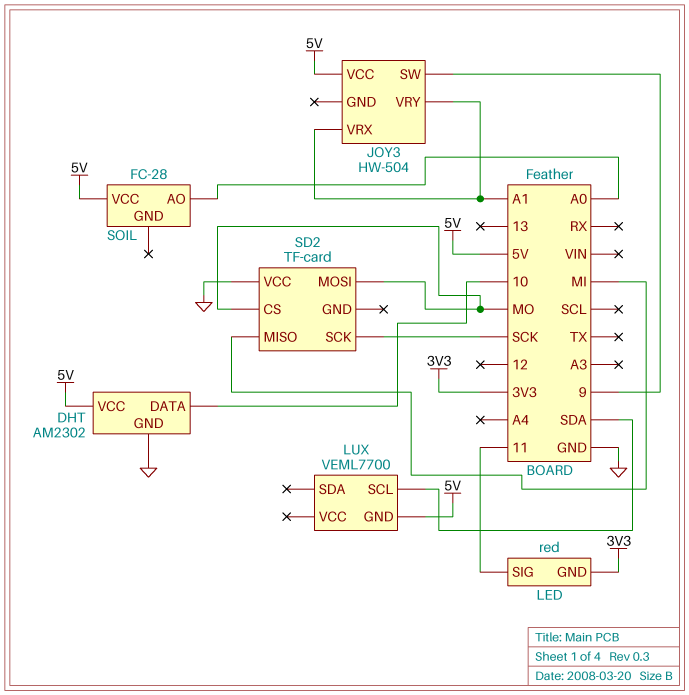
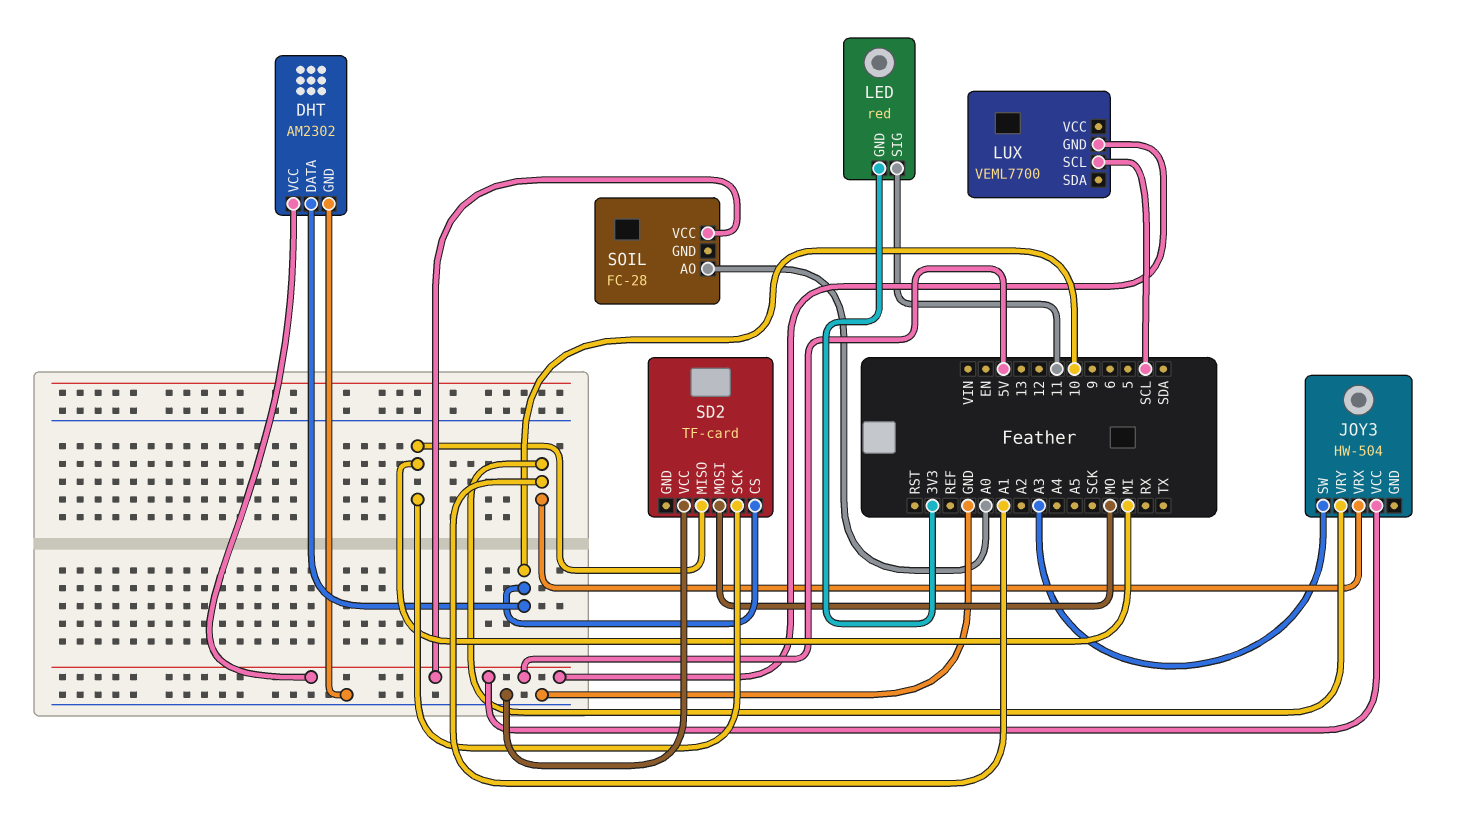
JOY3 pin SW: 9 -> A3
LUX pin SCL: SDA -> SCL
SD2 pin CS: MO -> 10
SD2 pin SCK: SCK -> MI

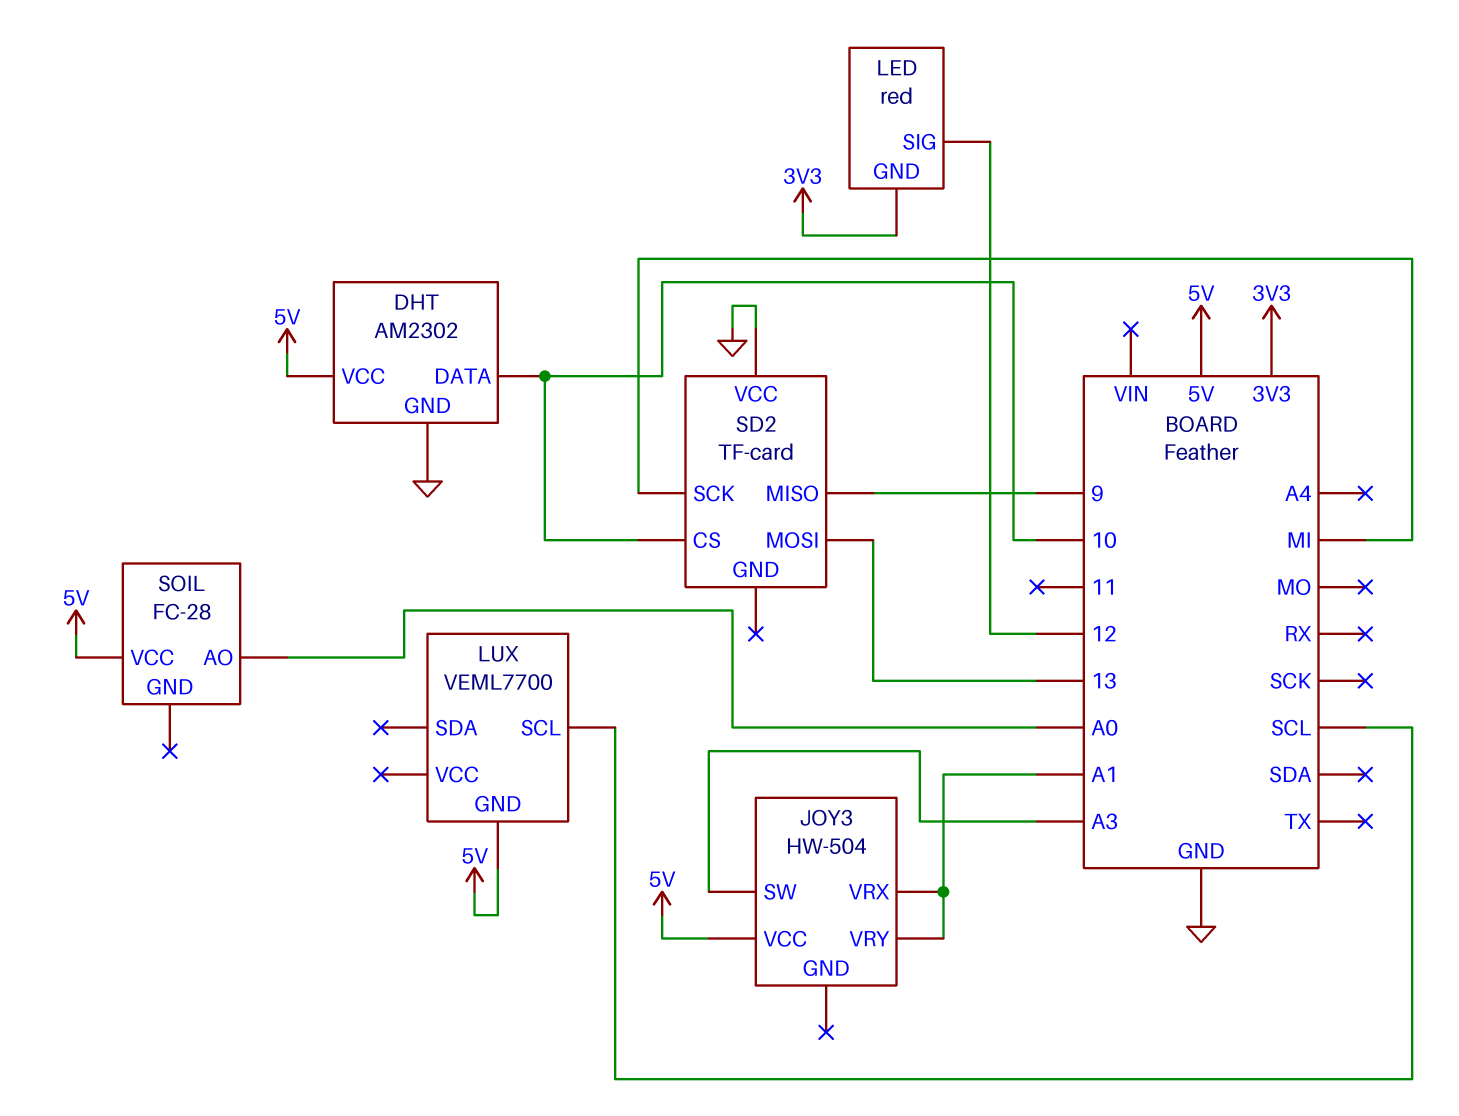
LED pin SIG: 11 -> 12
SD2 pin MISO: MI -> 9
SD2 pin MOSI: MO -> 13

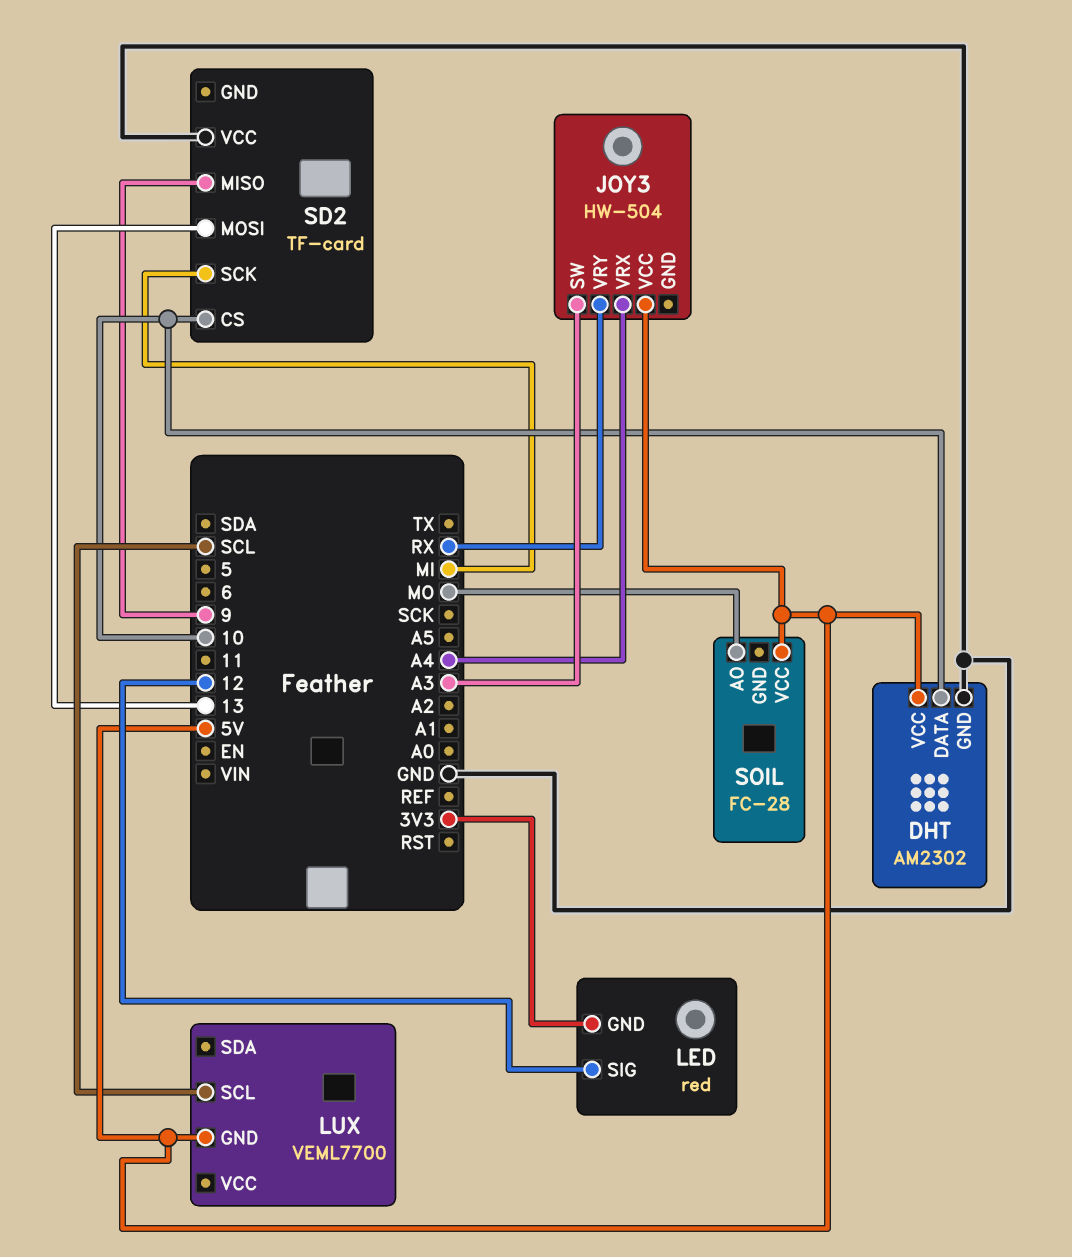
JOY3 pin VRX: A1 -> A4
JOY3 pin VRY: A1 -> RX
SOIL pin AO: A0 -> MO

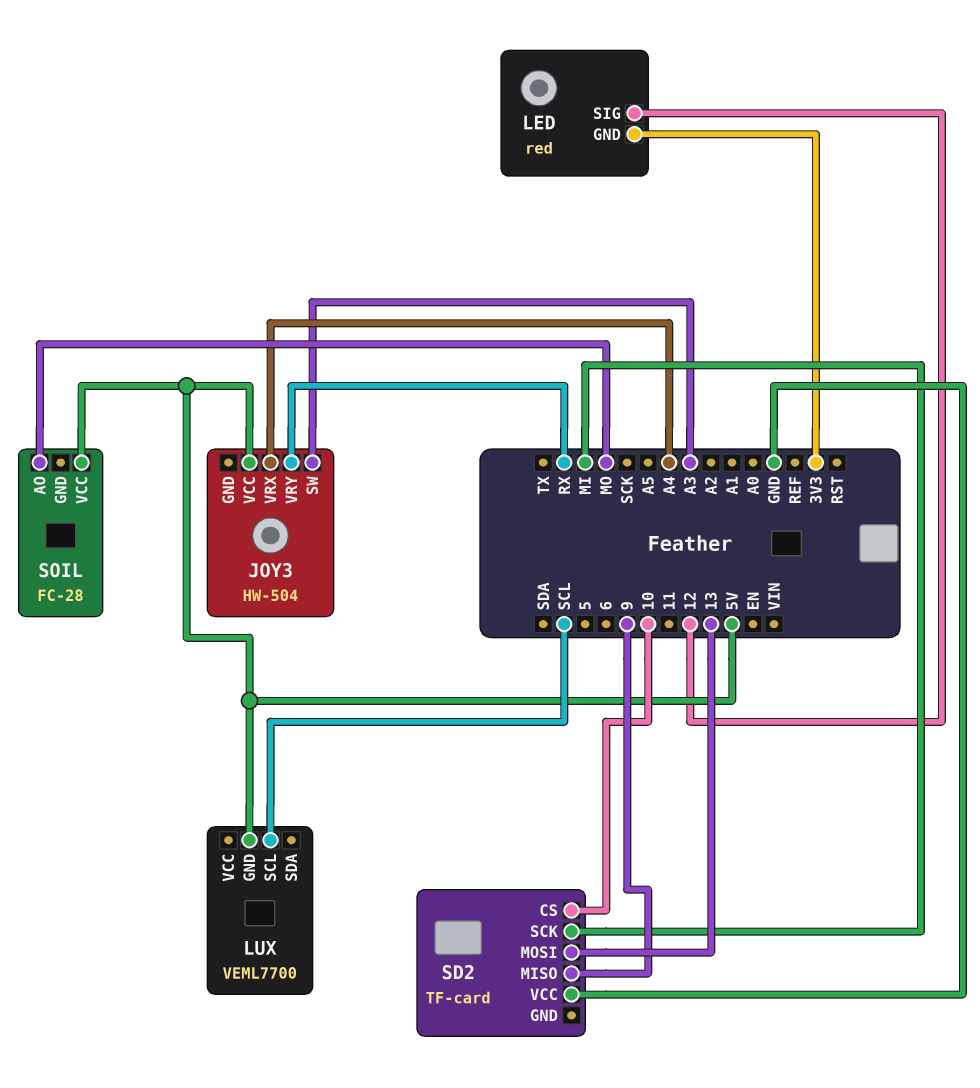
DHT: AM2302 -> none
DHT pin DATA: 10 -> none
DHT pin GND: GND -> none
DHT pin VCC: 5V -> none

